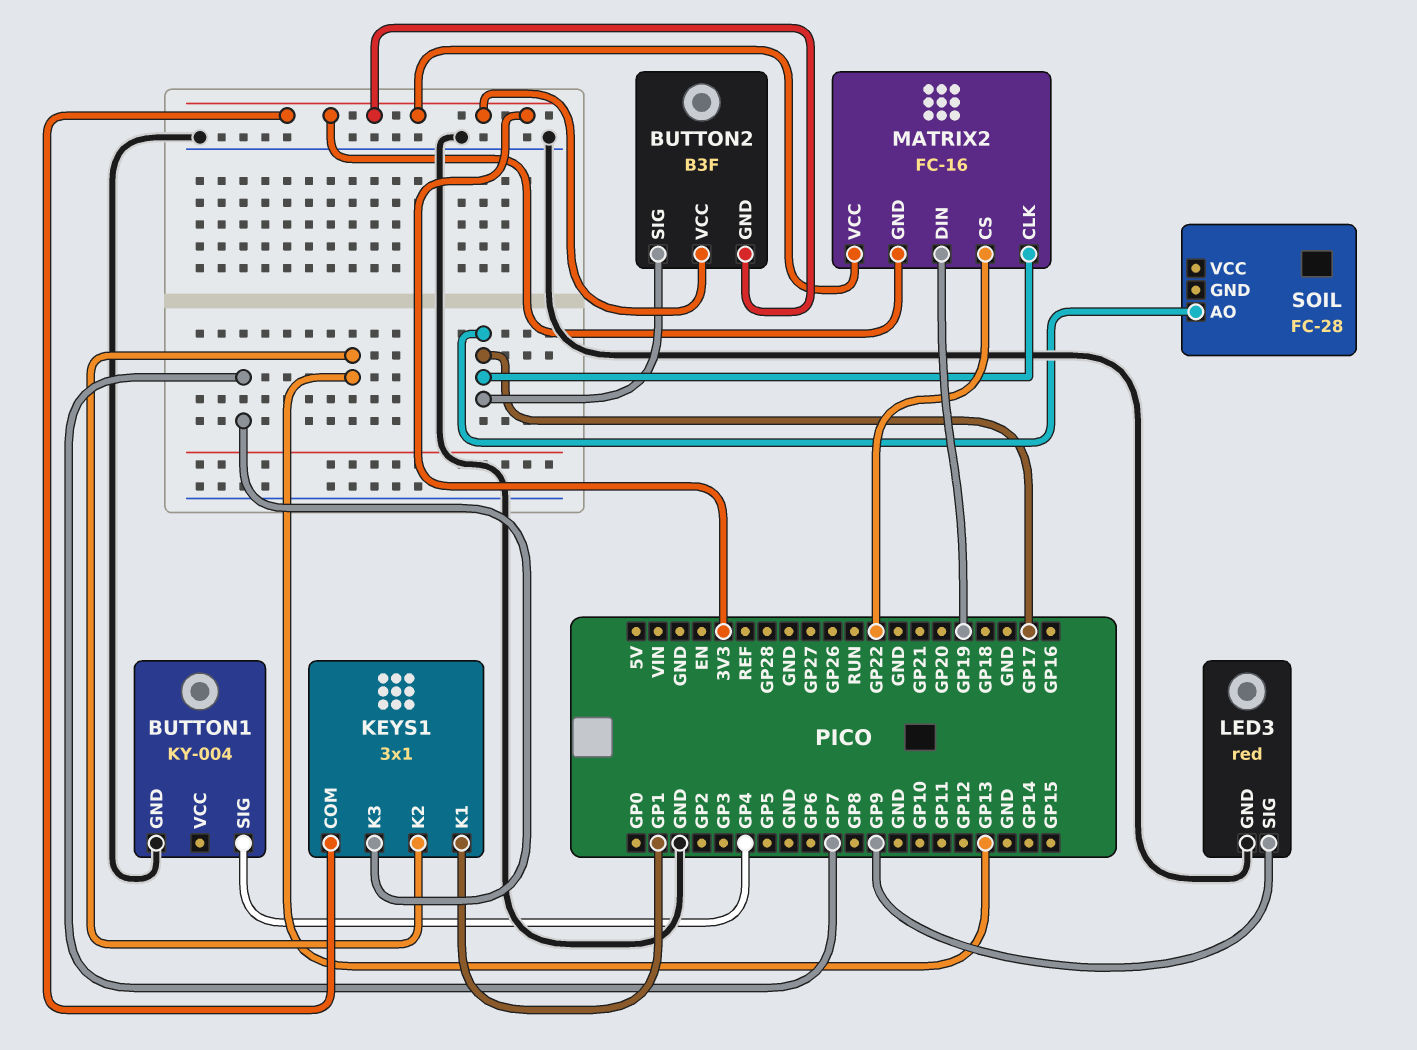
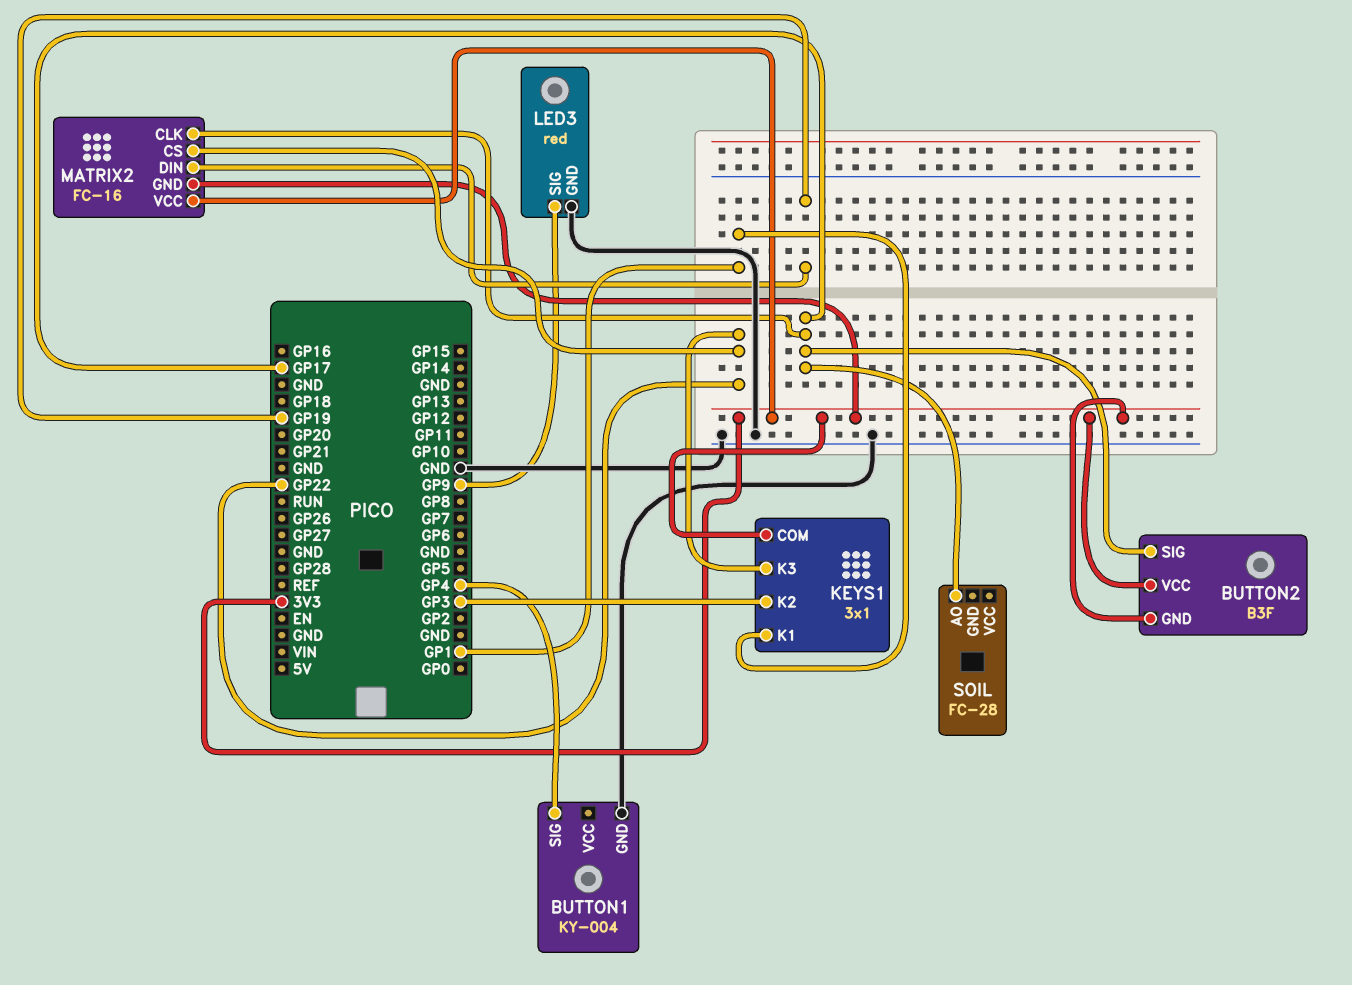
KEYS1 pin K2: GP13 -> GP3
KEYS1 pin K3: GP7 -> GP22

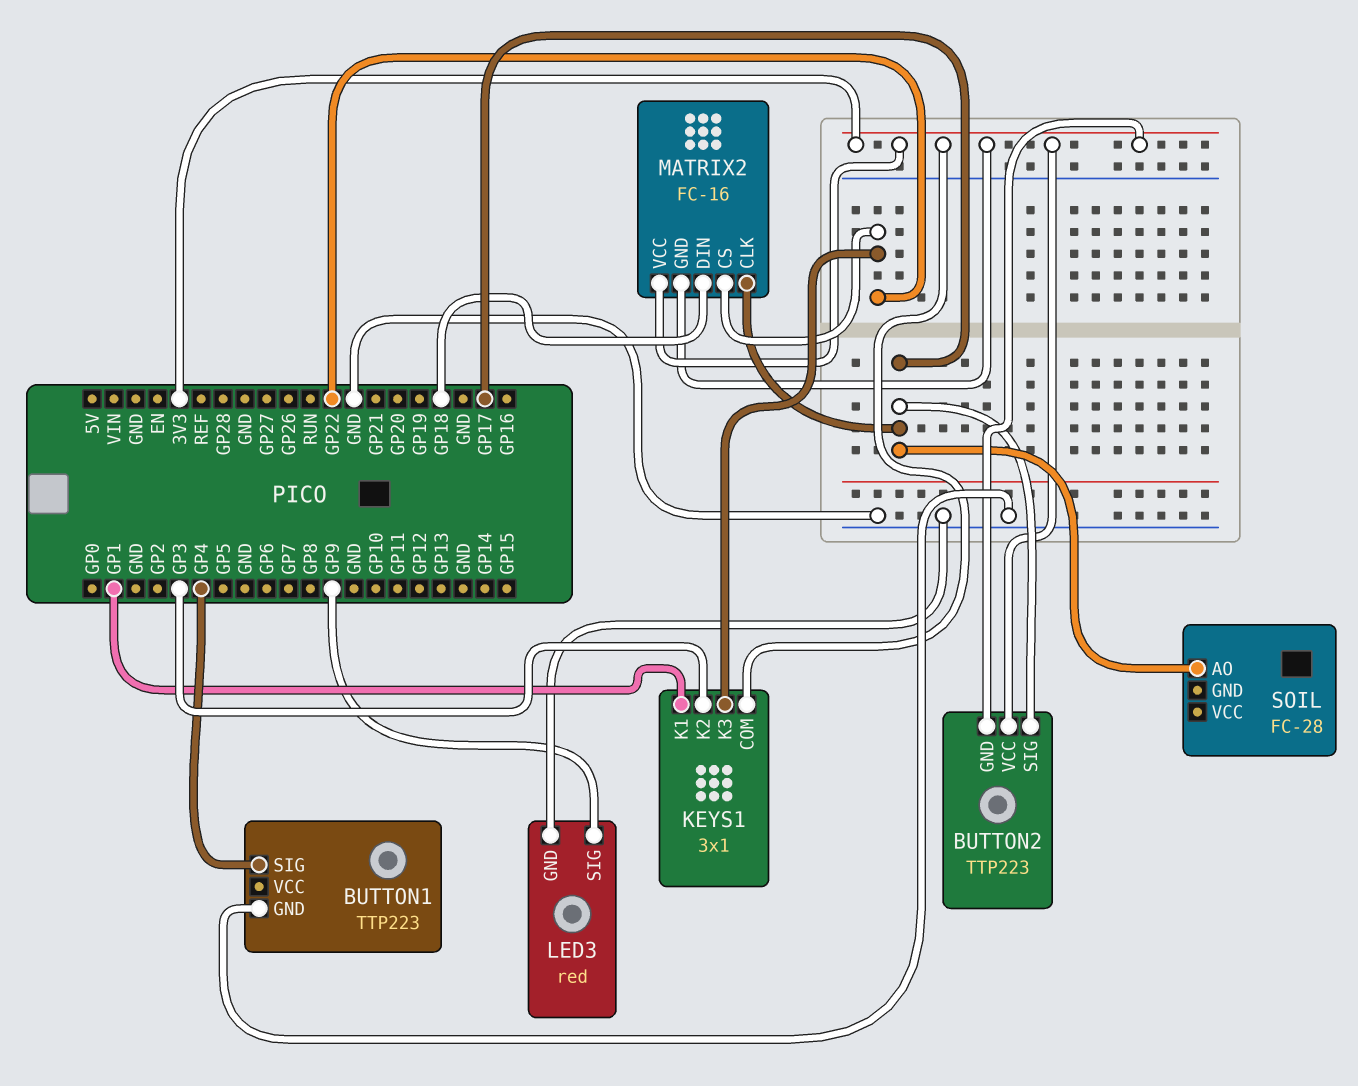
BUTTON1: KY-004 -> TTP223
BUTTON2: B3F -> TTP223
MATRIX2 pin DIN: GP19 -> GP18

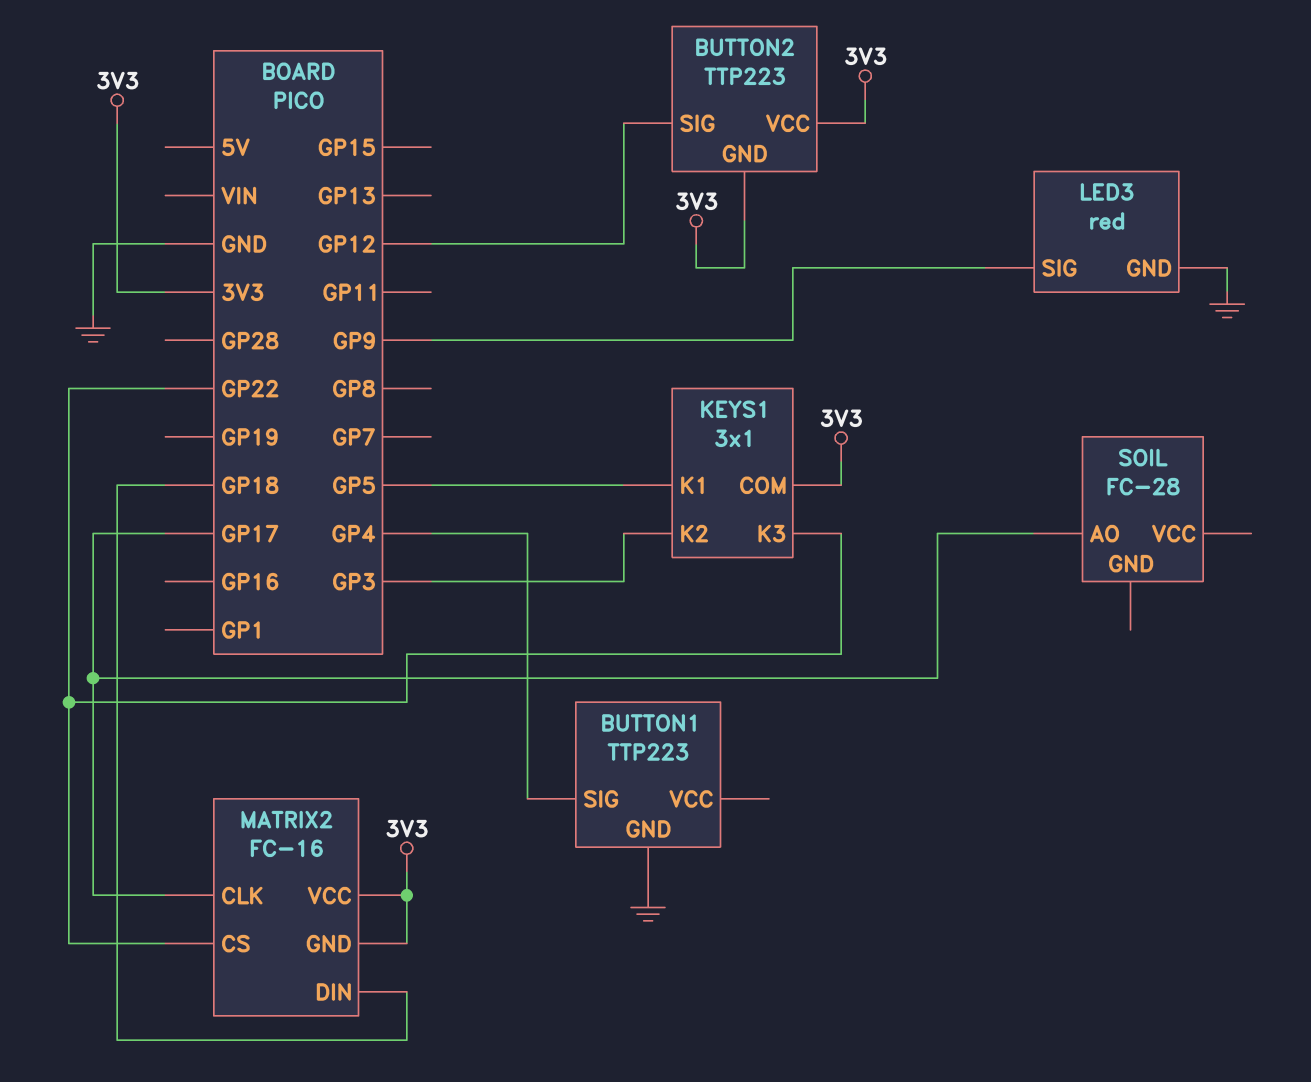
BUTTON2 pin SIG: GP17 -> GP12
KEYS1 pin K1: GP1 -> GP5

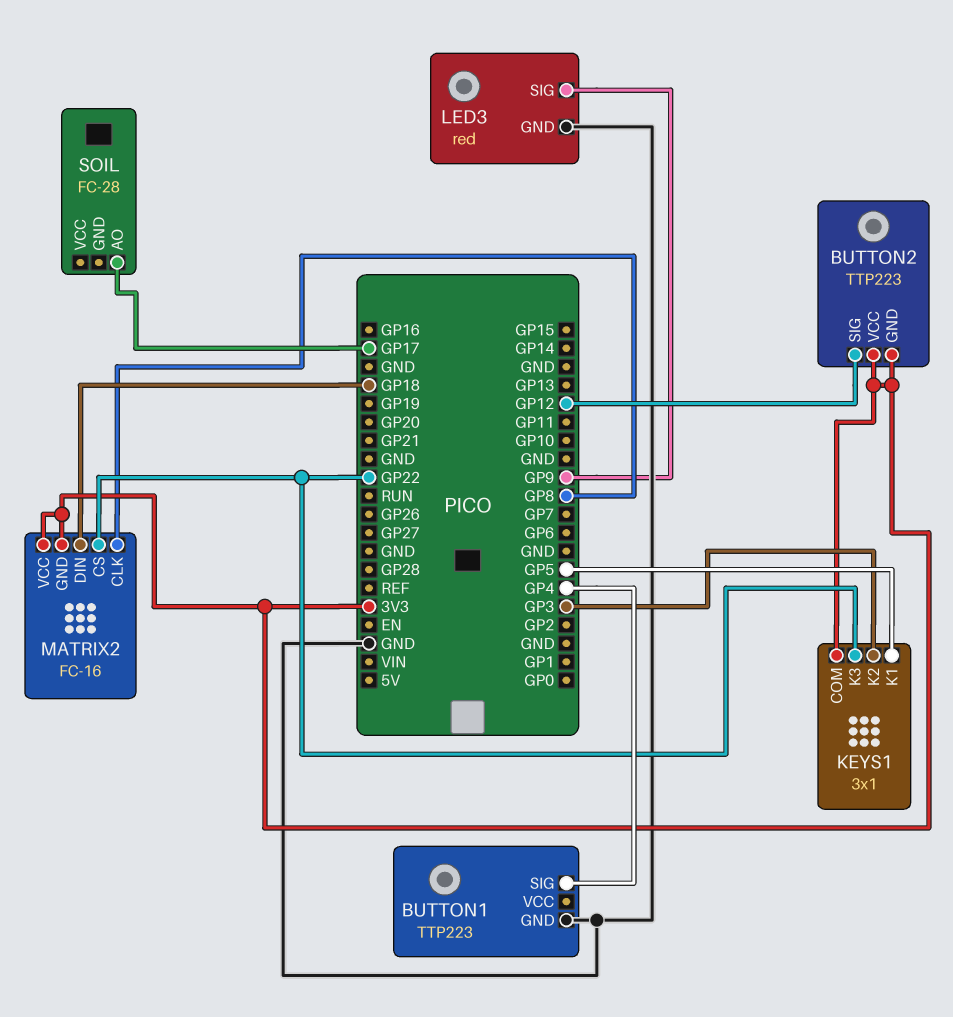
MATRIX2 pin CLK: GP17 -> GP8

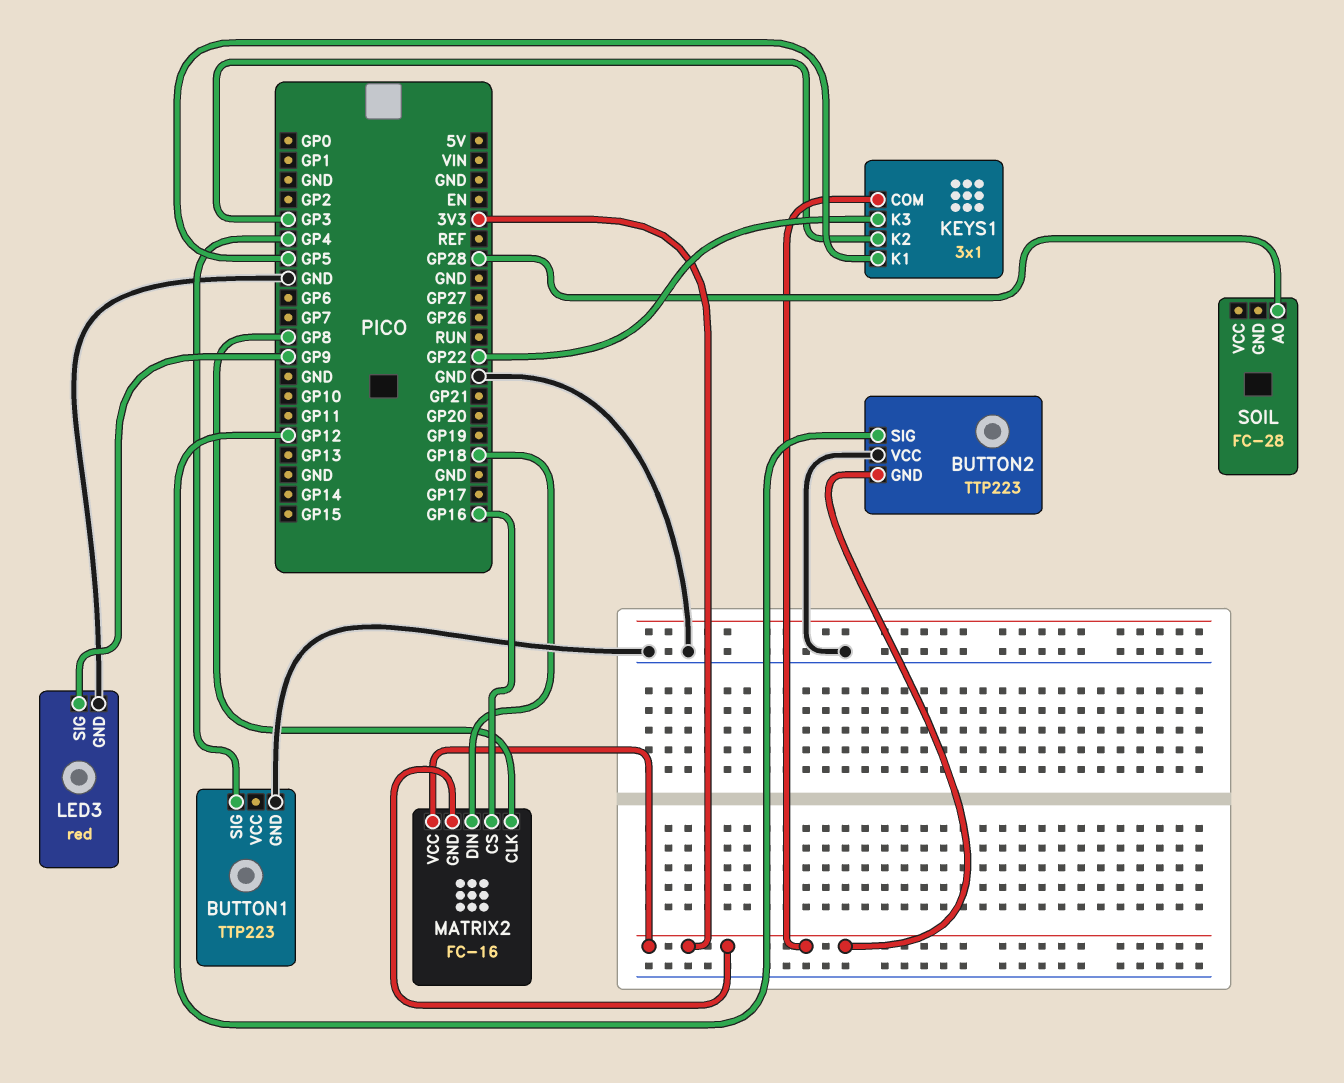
BUTTON2 pin VCC: 3V3 -> GND
MATRIX2 pin CS: GP22 -> GP16
SOIL pin AO: GP17 -> GP28

